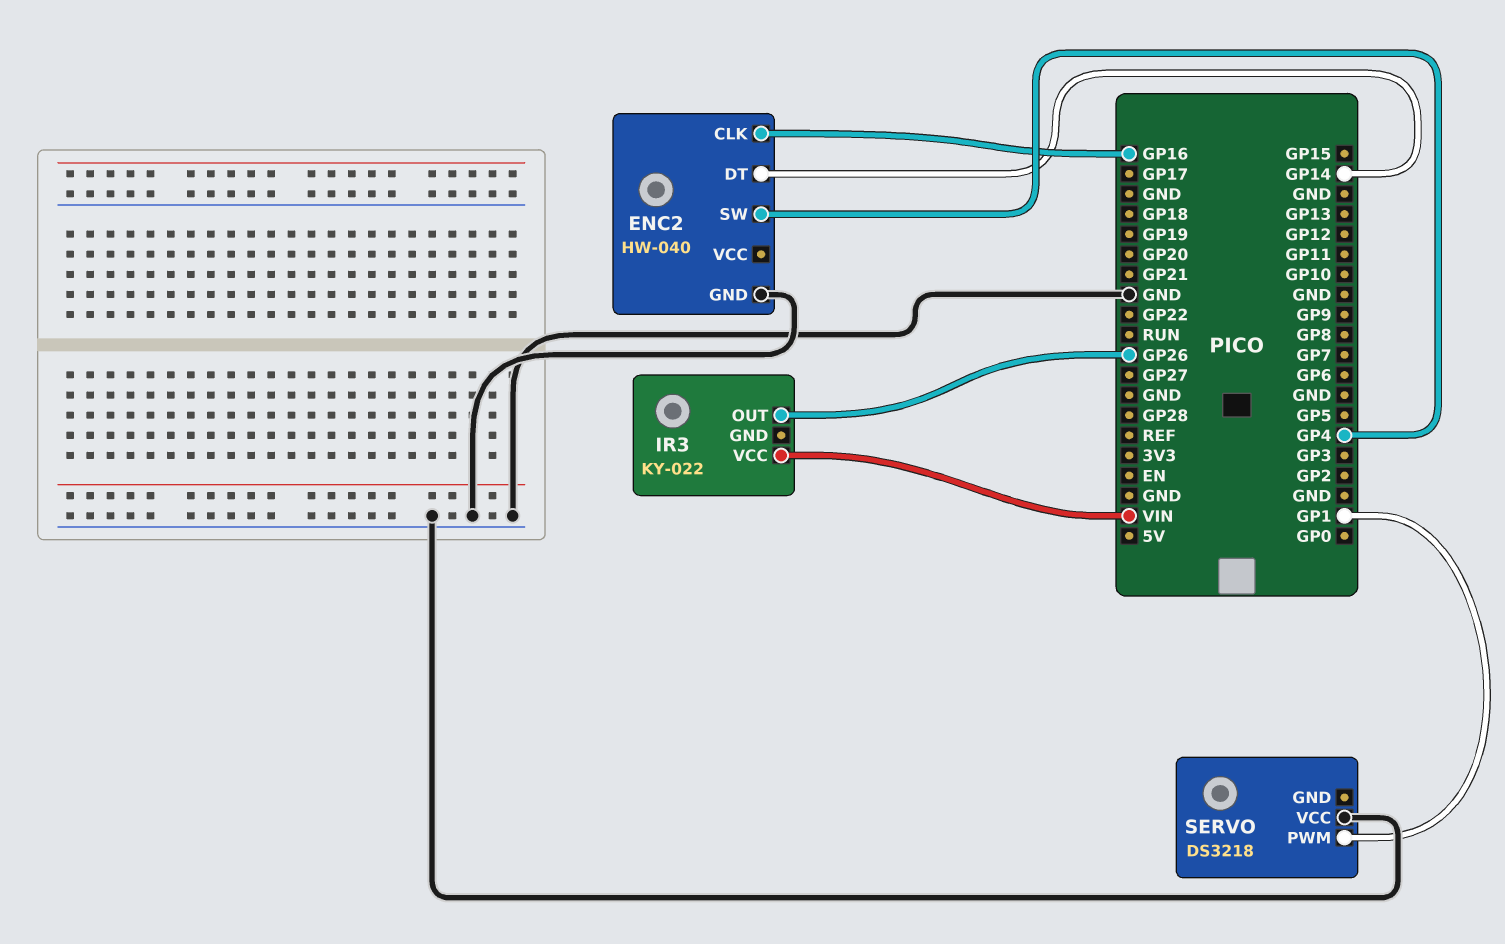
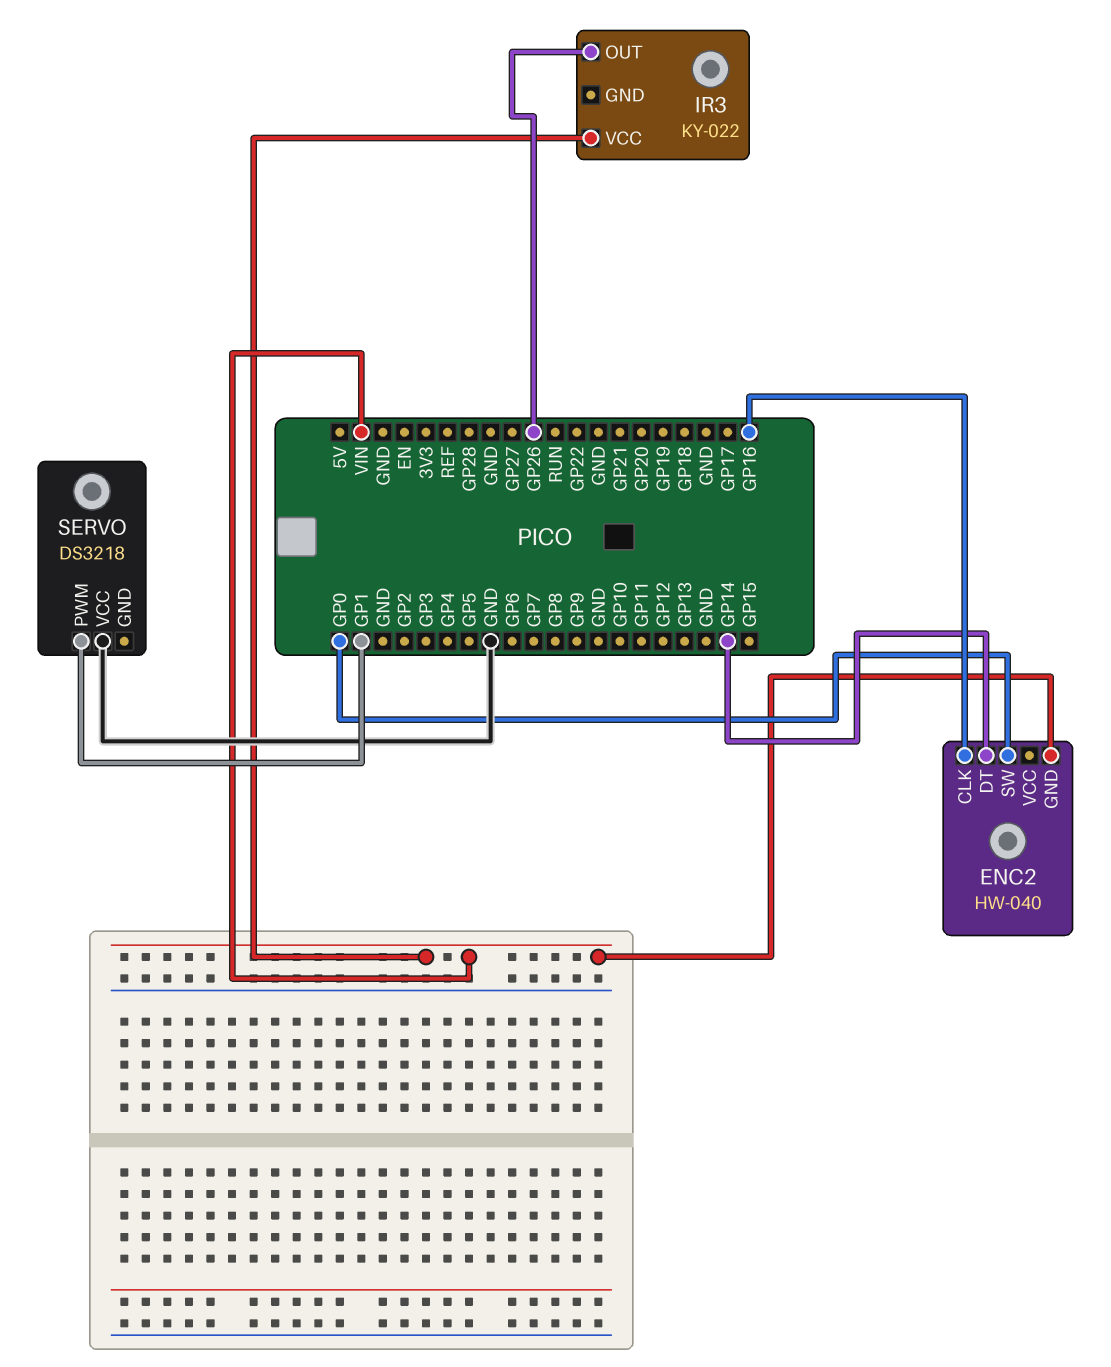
ENC2 pin GND: GND -> VIN
ENC2 pin SW: GP4 -> GP0

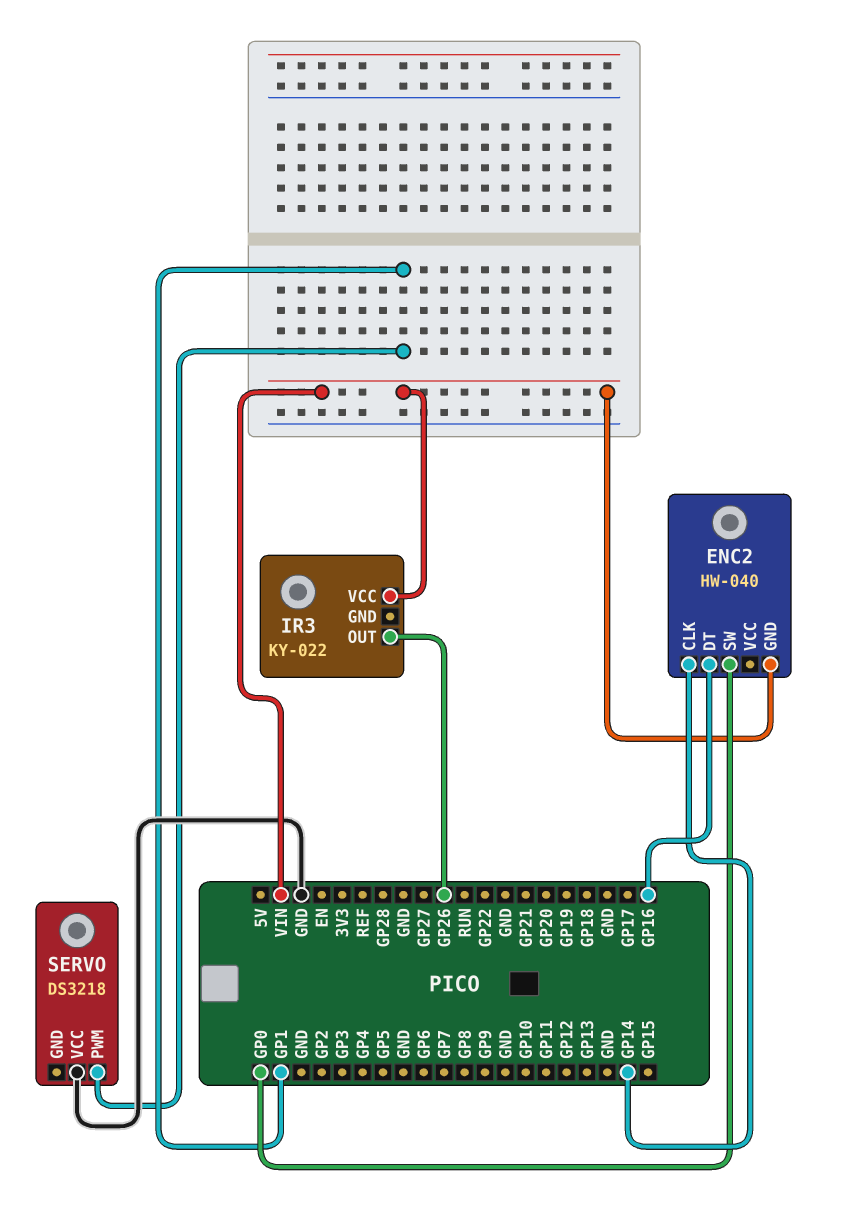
ENC2 pin CLK: GP16 -> GP14
ENC2 pin DT: GP14 -> GP16

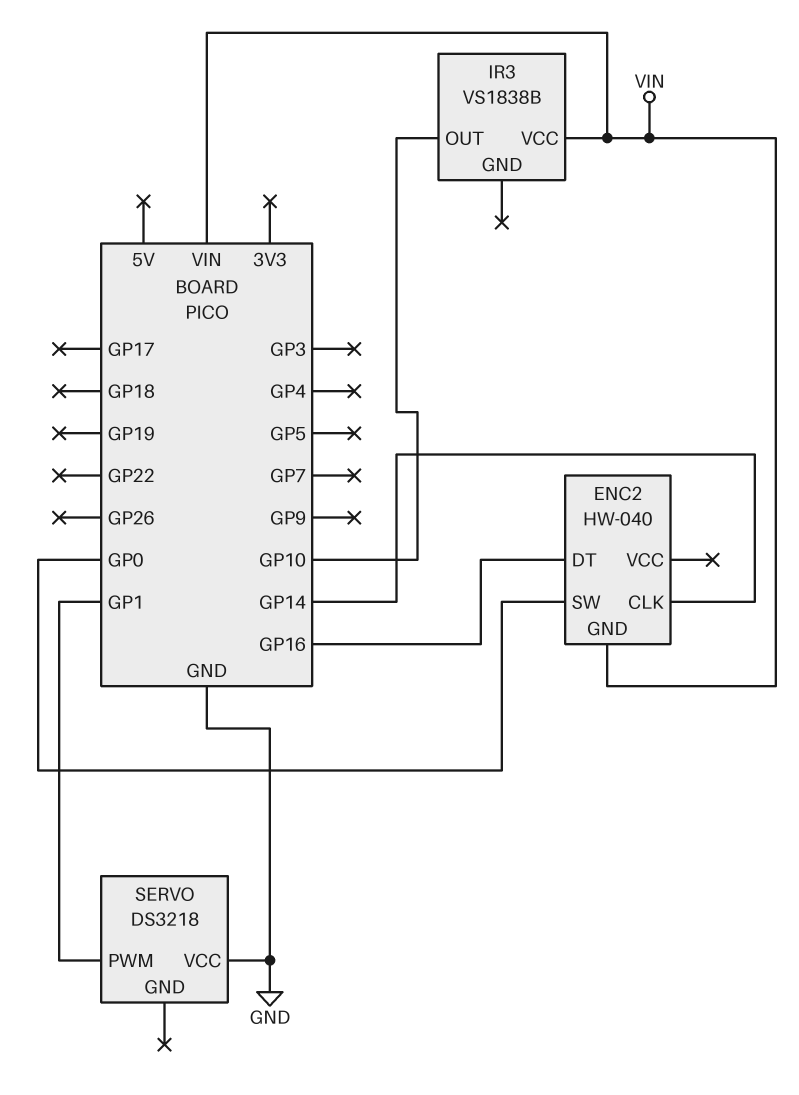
IR3: KY-022 -> VS1838B
IR3 pin OUT: GP26 -> GP10

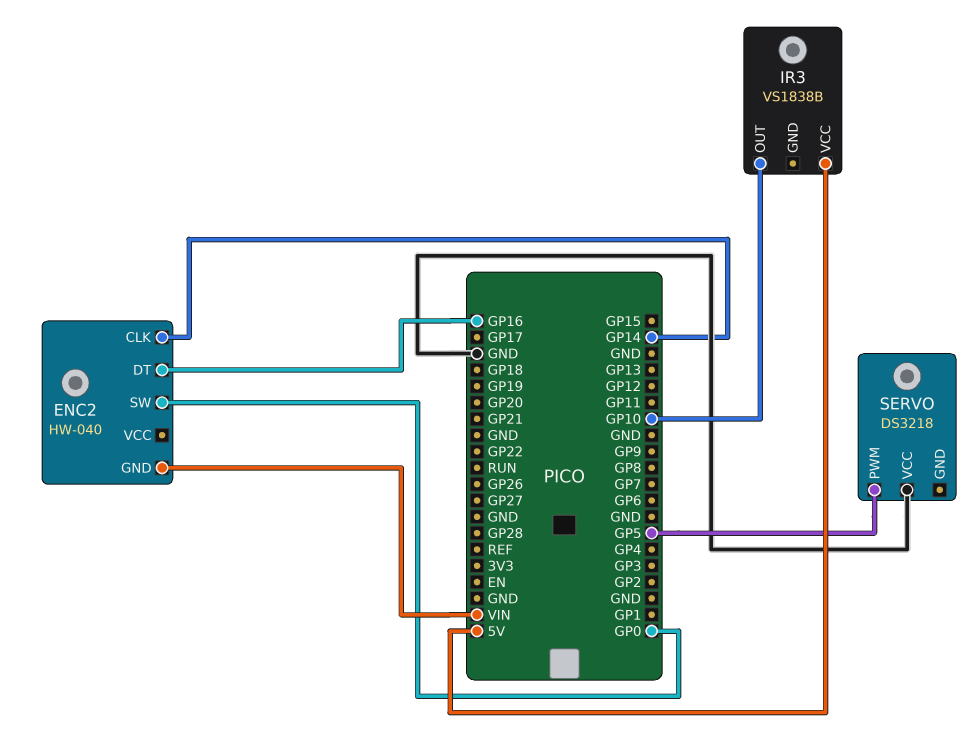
IR3 pin VCC: VIN -> 5V
SERVO pin PWM: GP1 -> GP5

